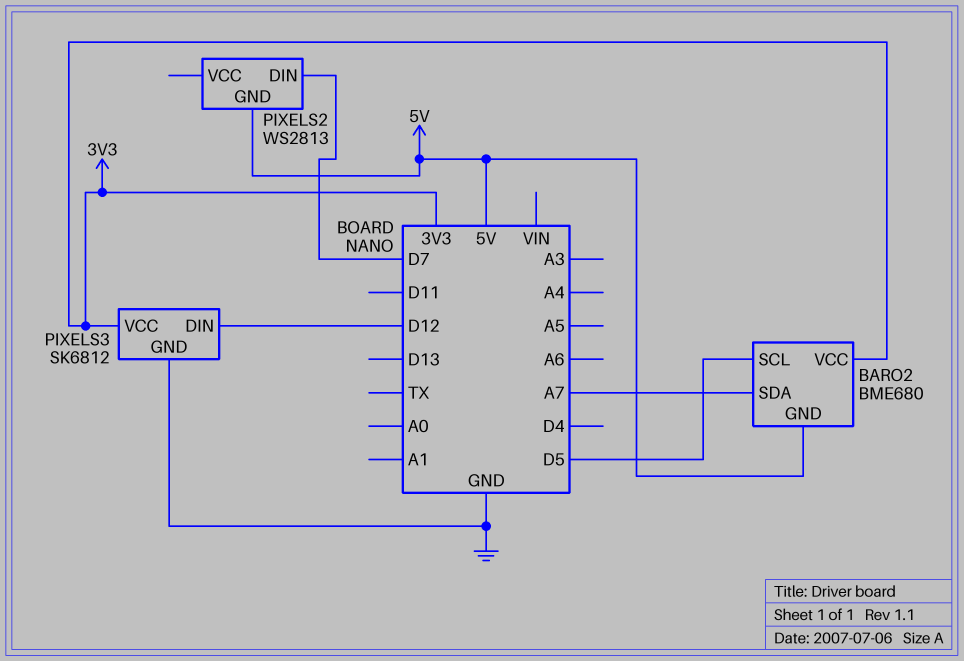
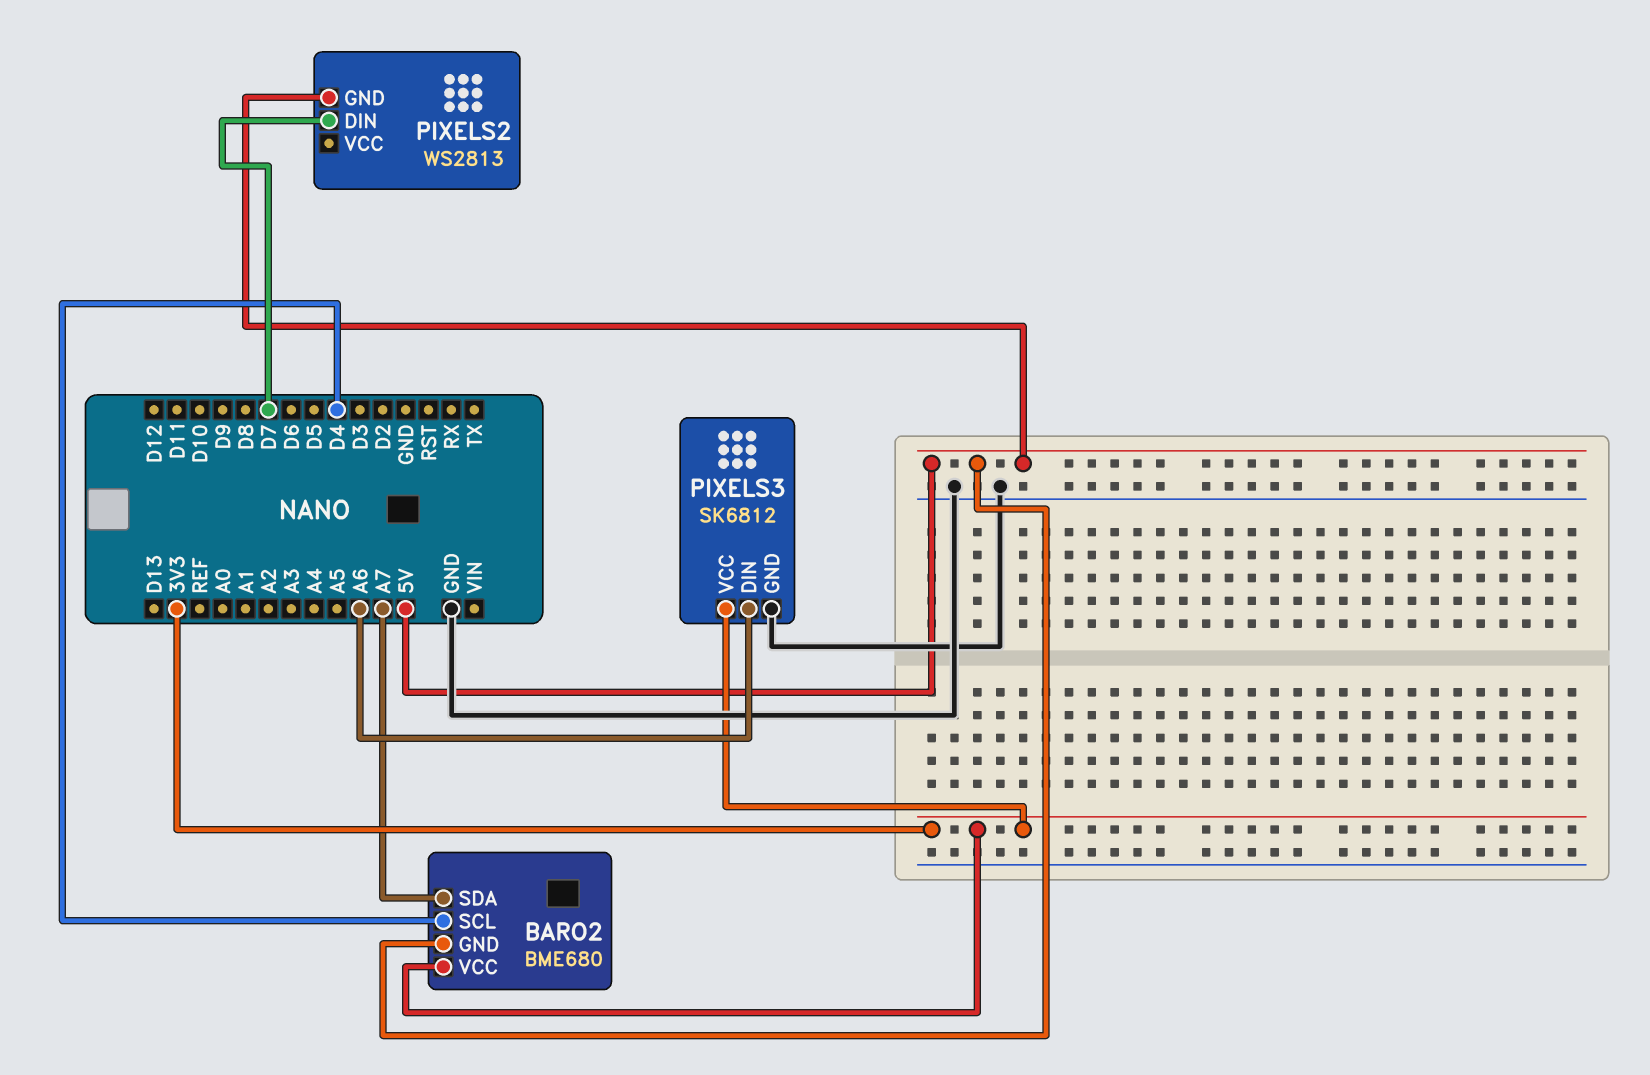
BARO2 pin SCL: D5 -> D4
PIXELS3 pin DIN: D12 -> A6

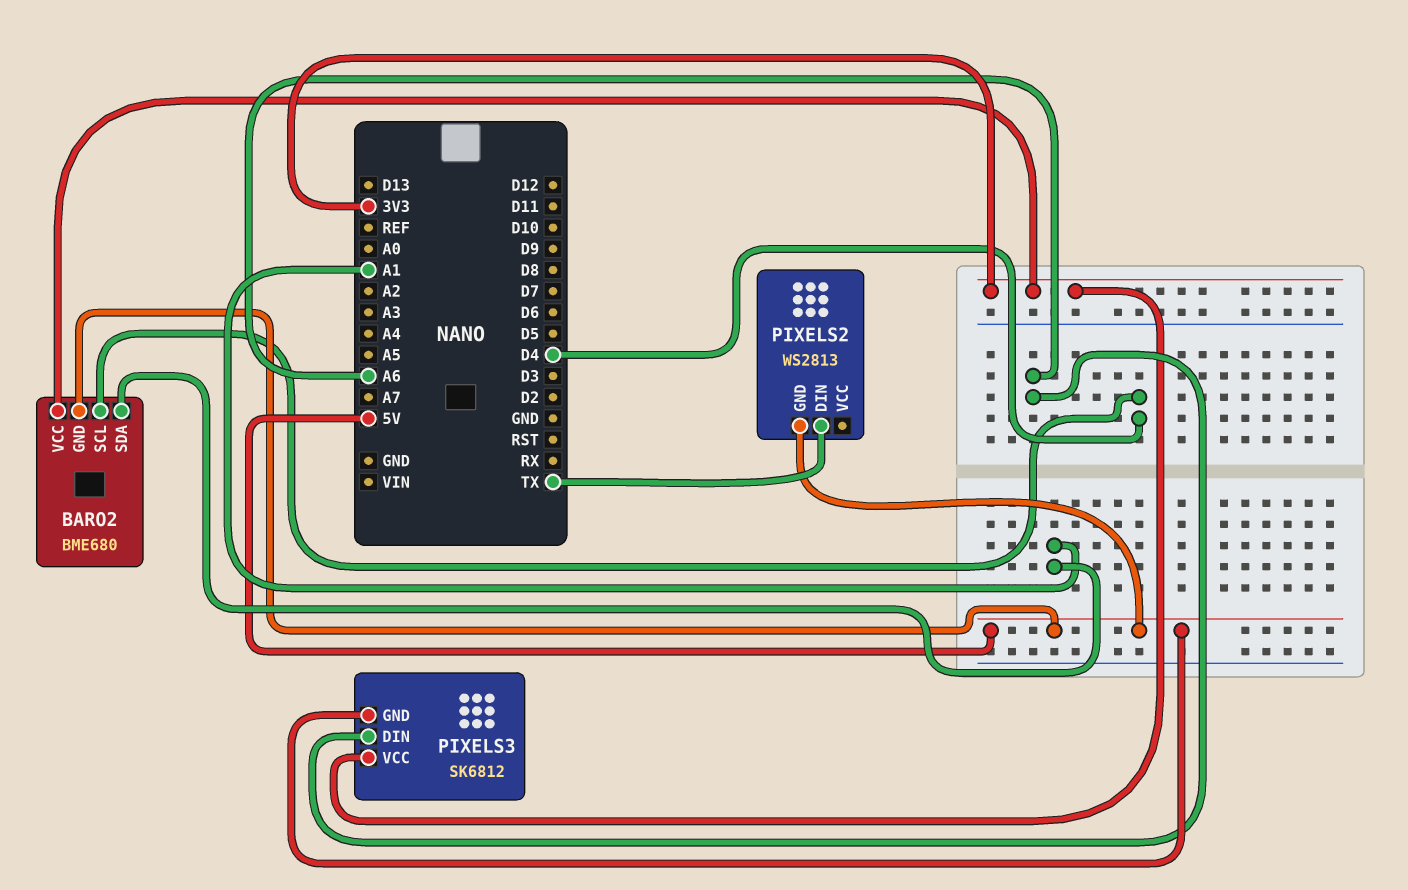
BARO2 pin SDA: A7 -> A1
PIXELS2 pin DIN: D7 -> TX
PIXELS3 pin GND: GND -> 5V

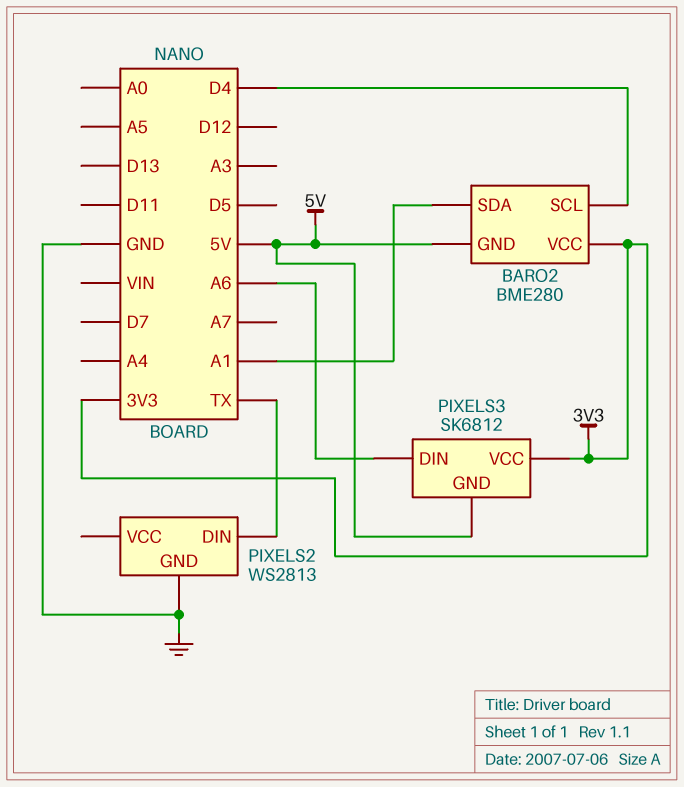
BARO2: BME680 -> BME280
PIXELS2 pin GND: 5V -> GND

